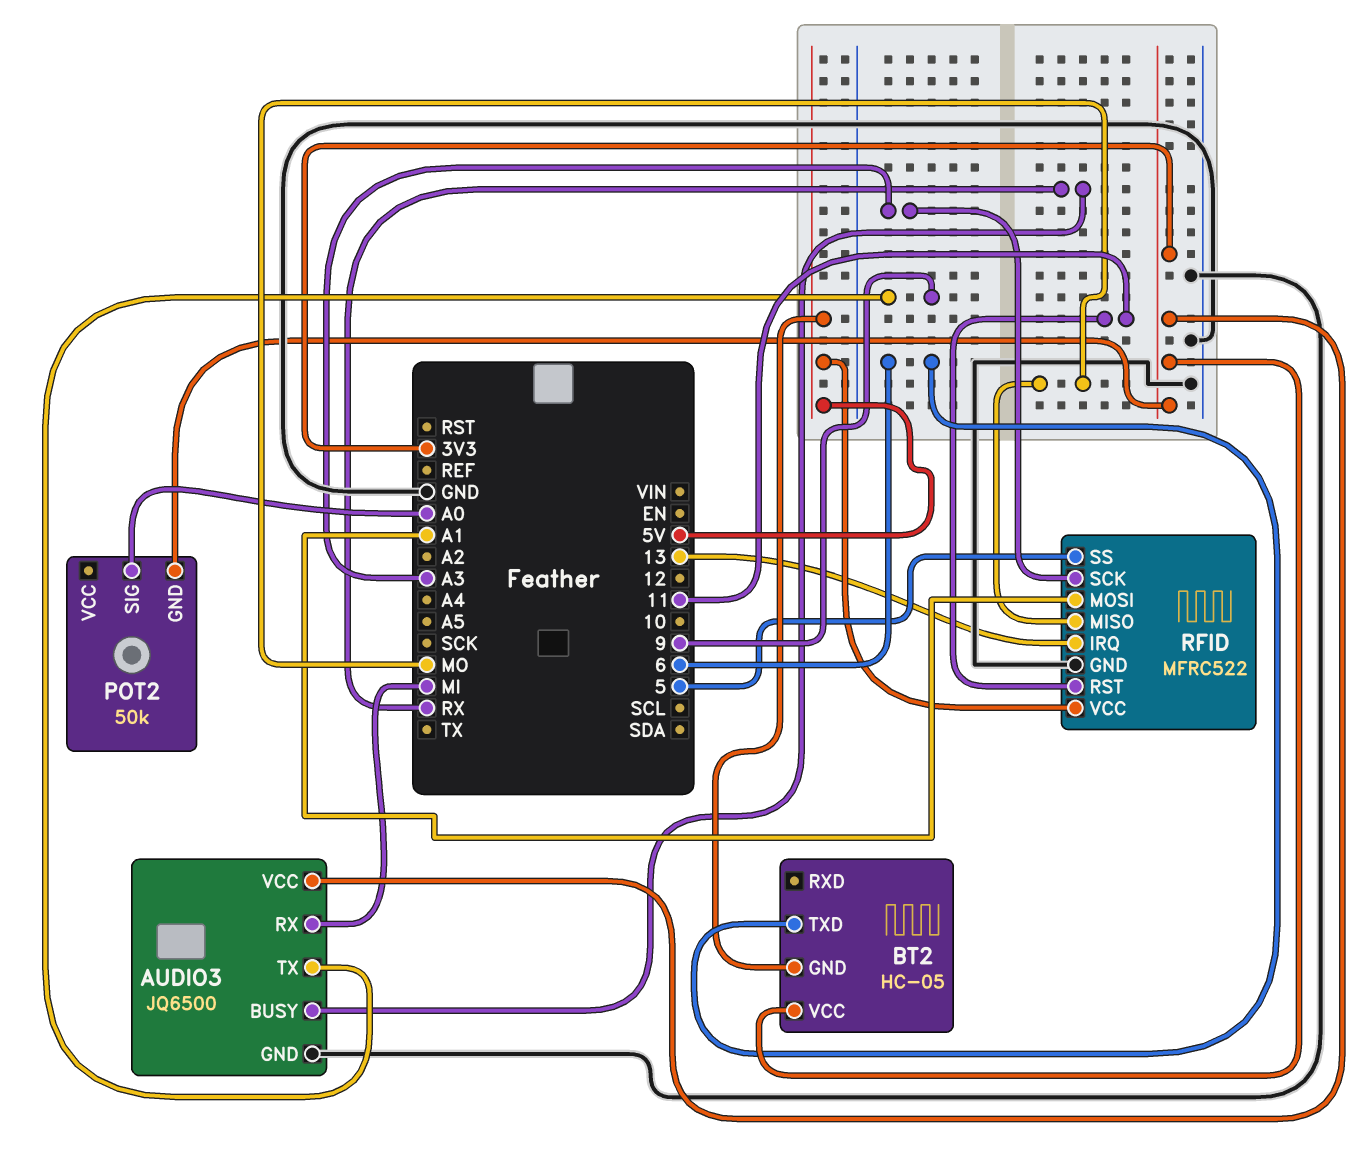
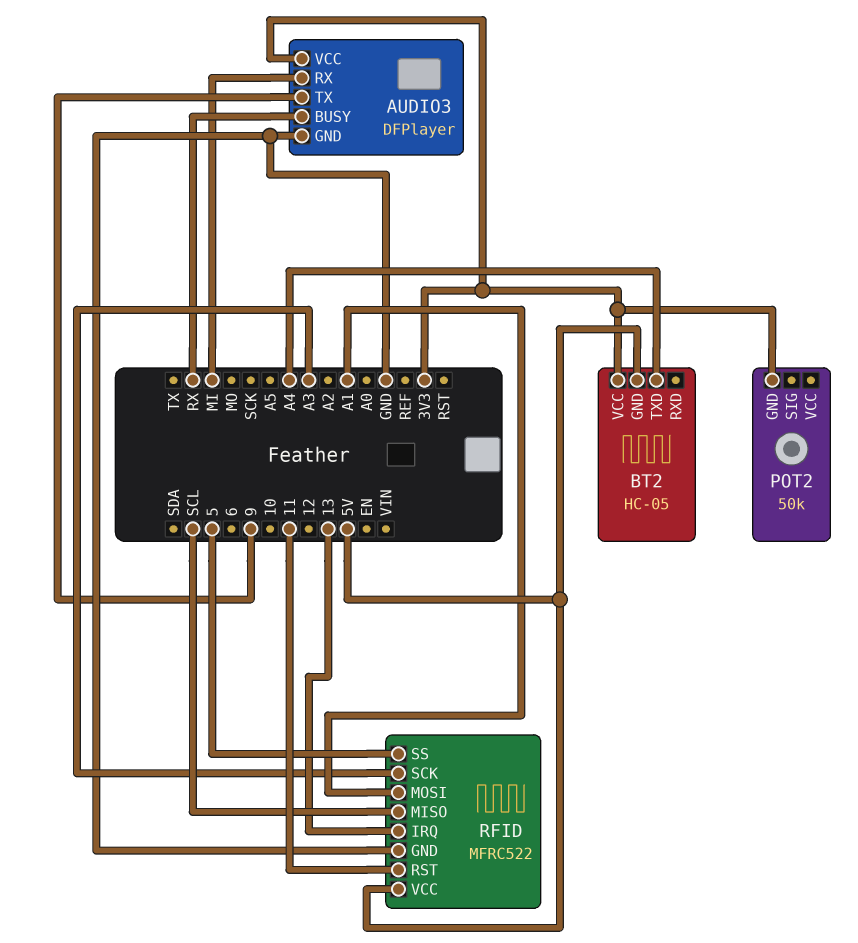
AUDIO3: JQ6500 -> DFPlayer
BT2 pin TXD: 6 -> A4
POT2 pin SIG: A0 -> none
RFID pin MISO: MO -> SCL

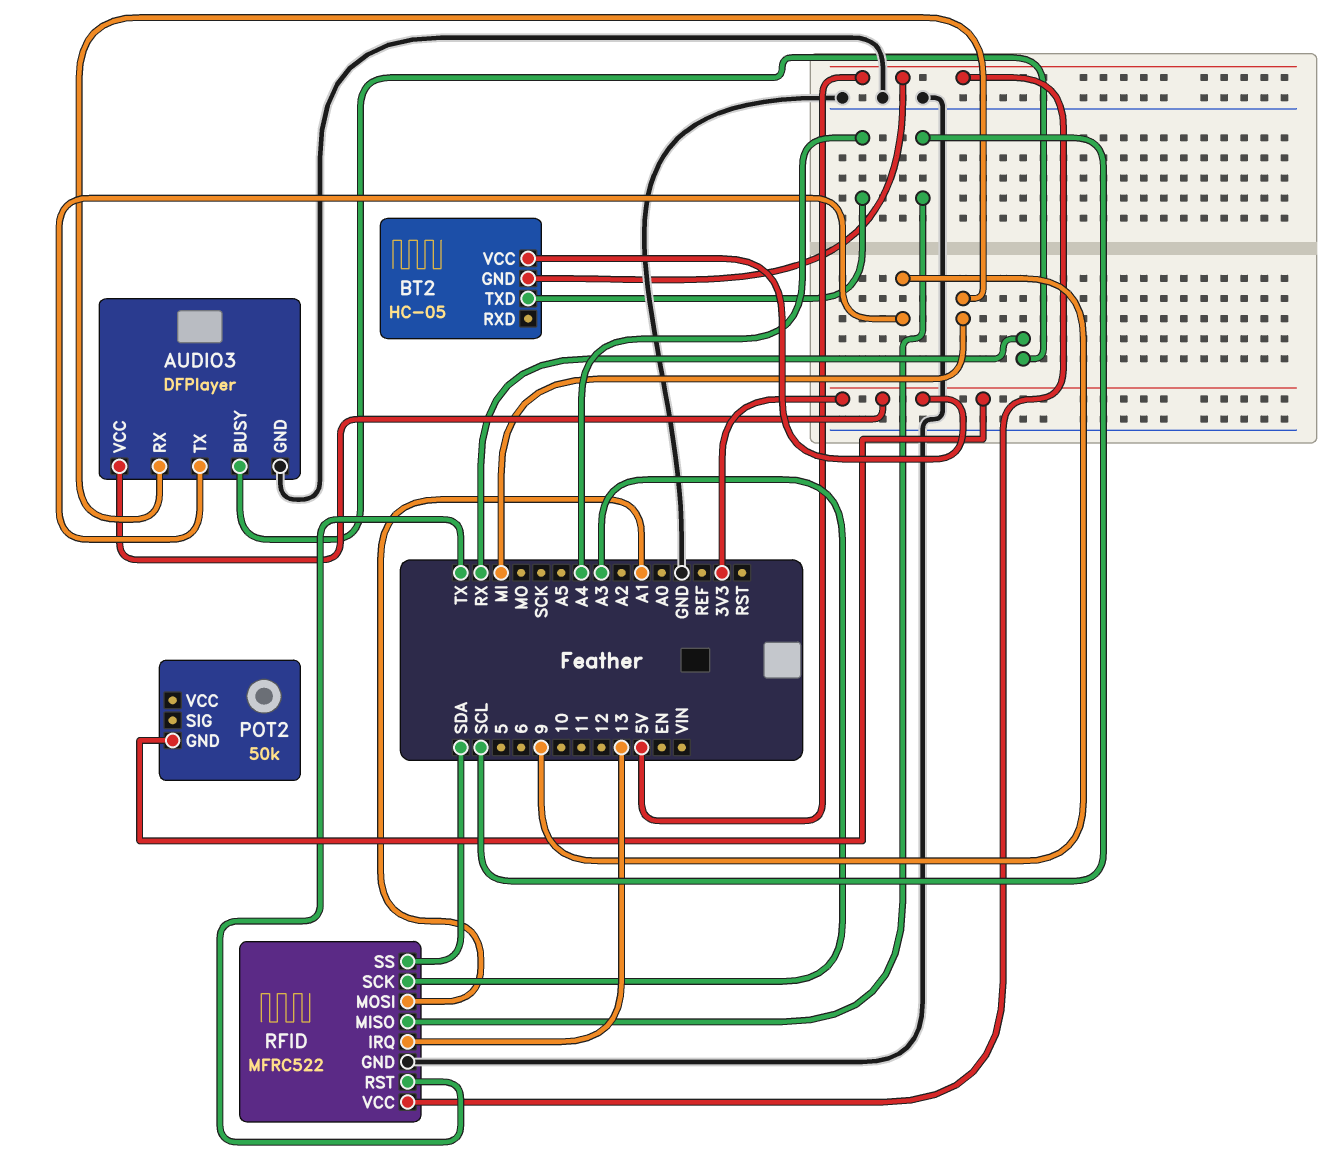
RFID pin RST: 11 -> TX
RFID pin SS: 5 -> SDA

